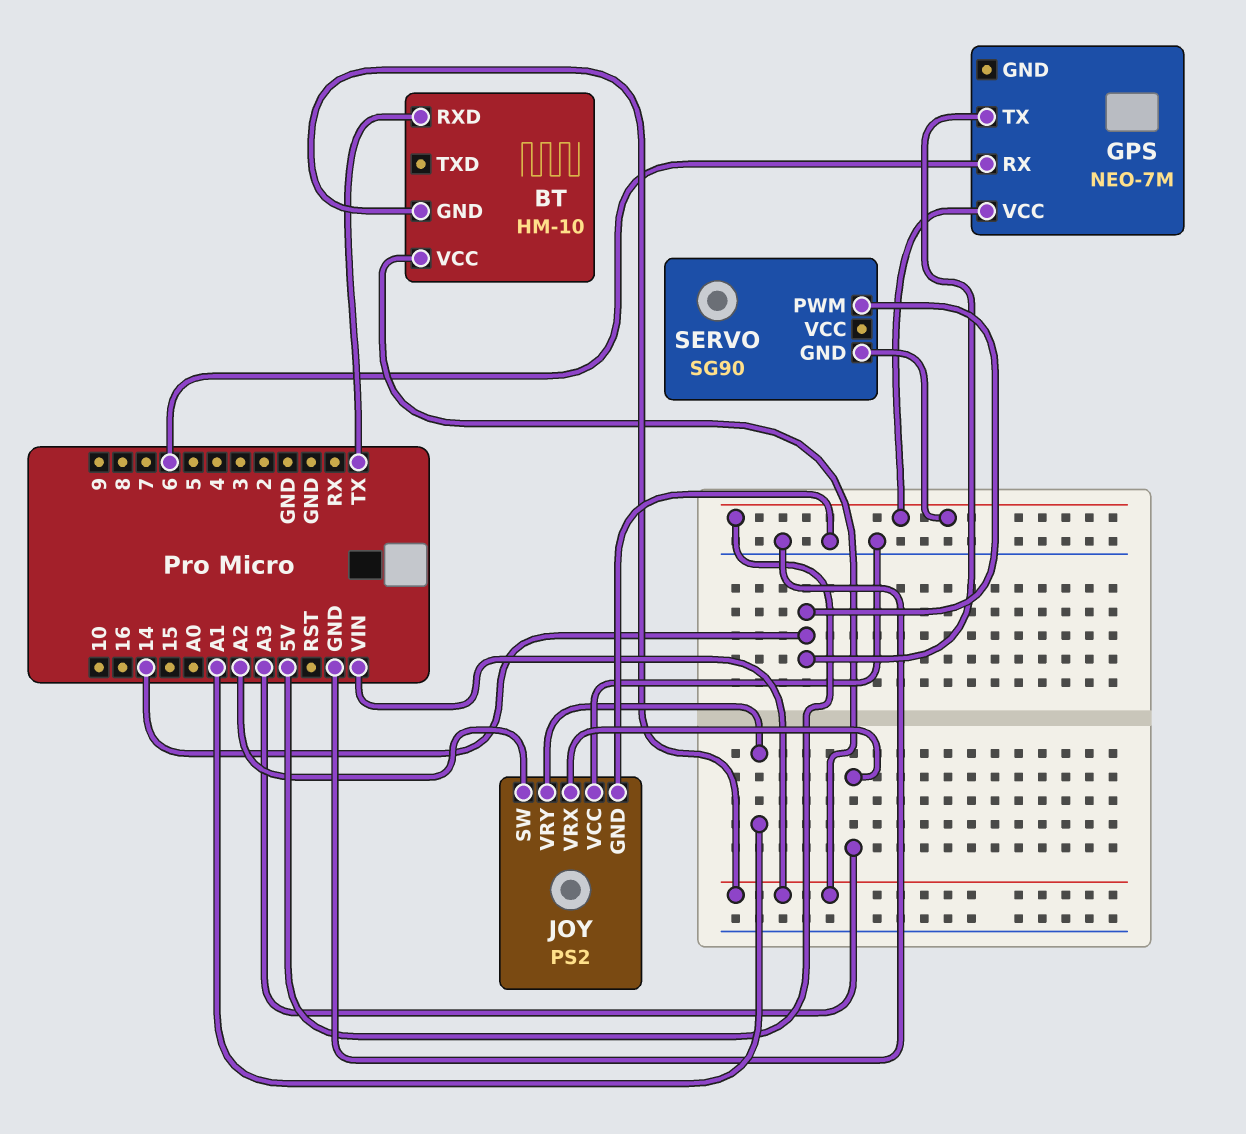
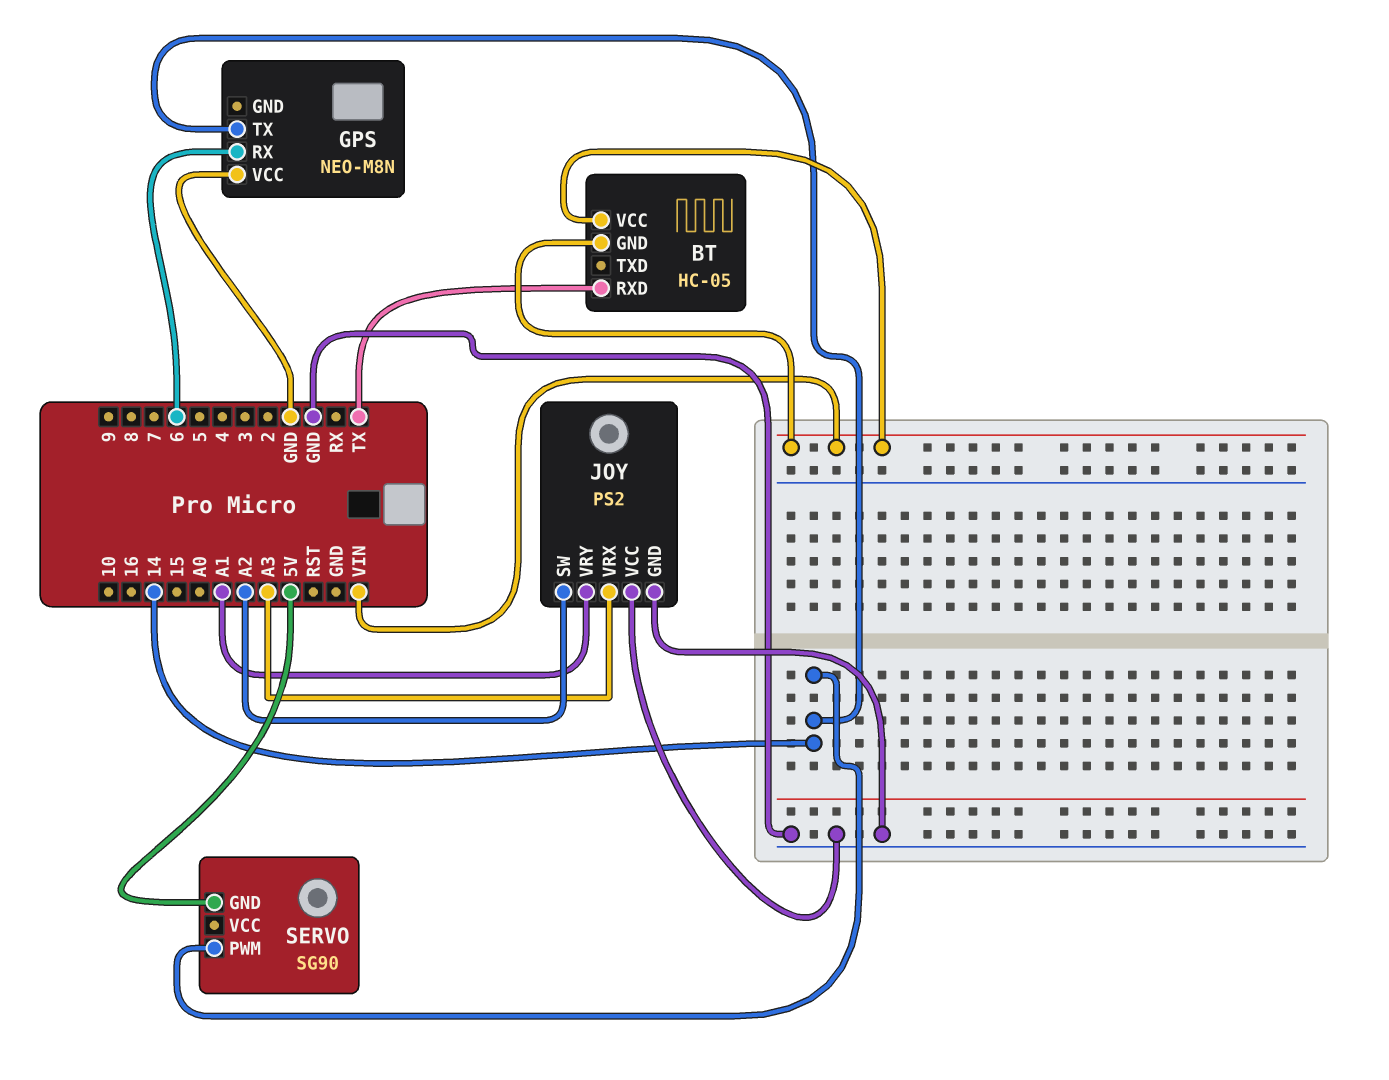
BT: HM-10 -> HC-05
GPS: NEO-7M -> NEO-M8N
GPS pin VCC: 5V -> GND

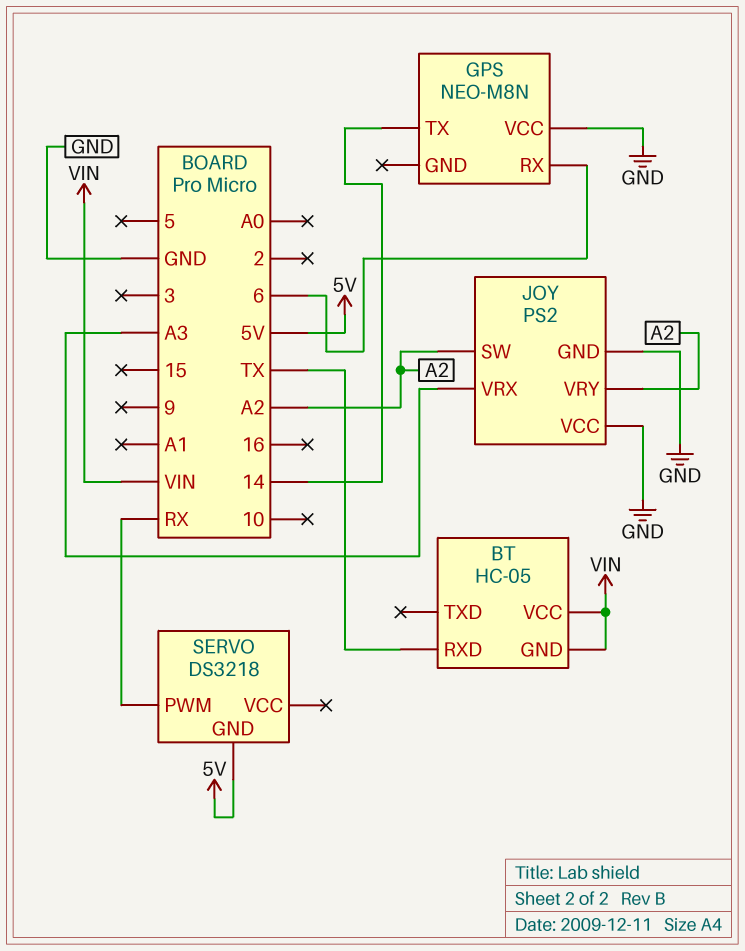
JOY pin VRY: A1 -> A2
SERVO: SG90 -> DS3218
SERVO pin PWM: 14 -> RX

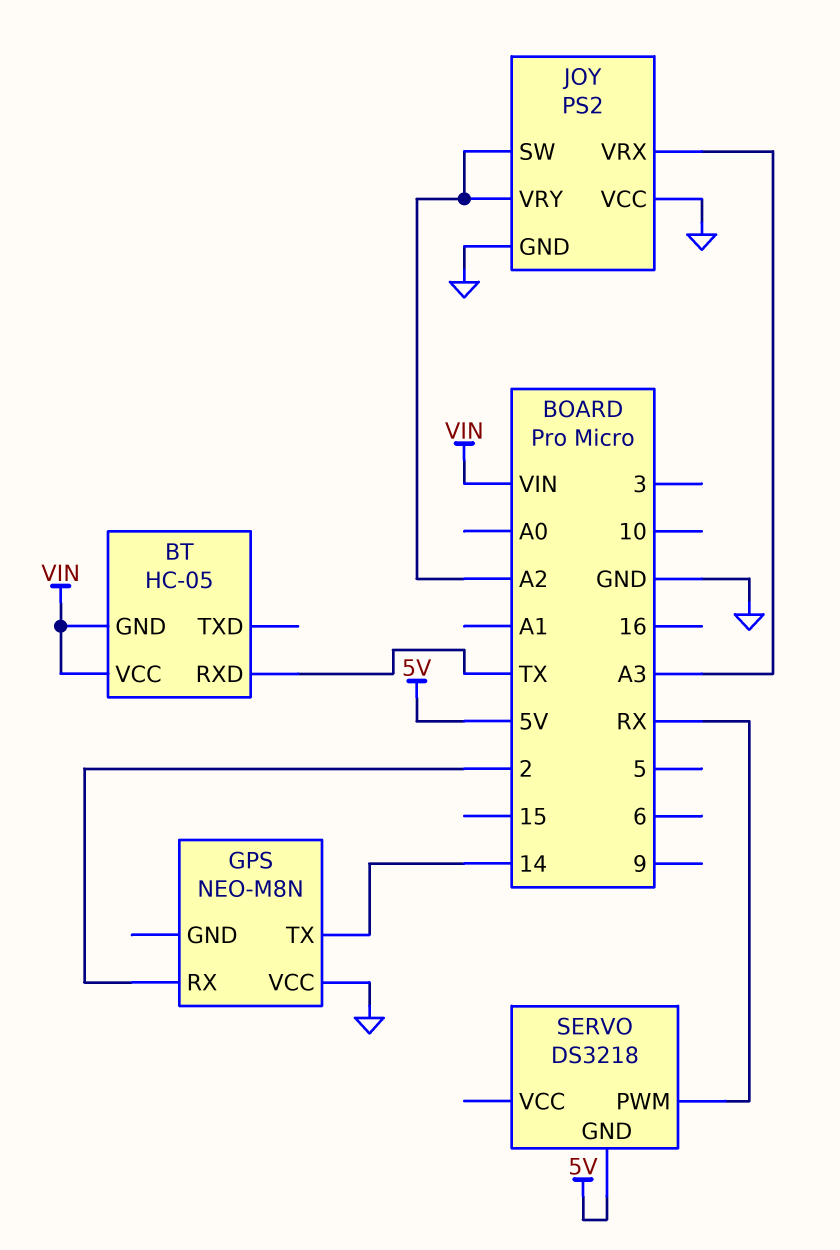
GPS pin RX: 6 -> 2

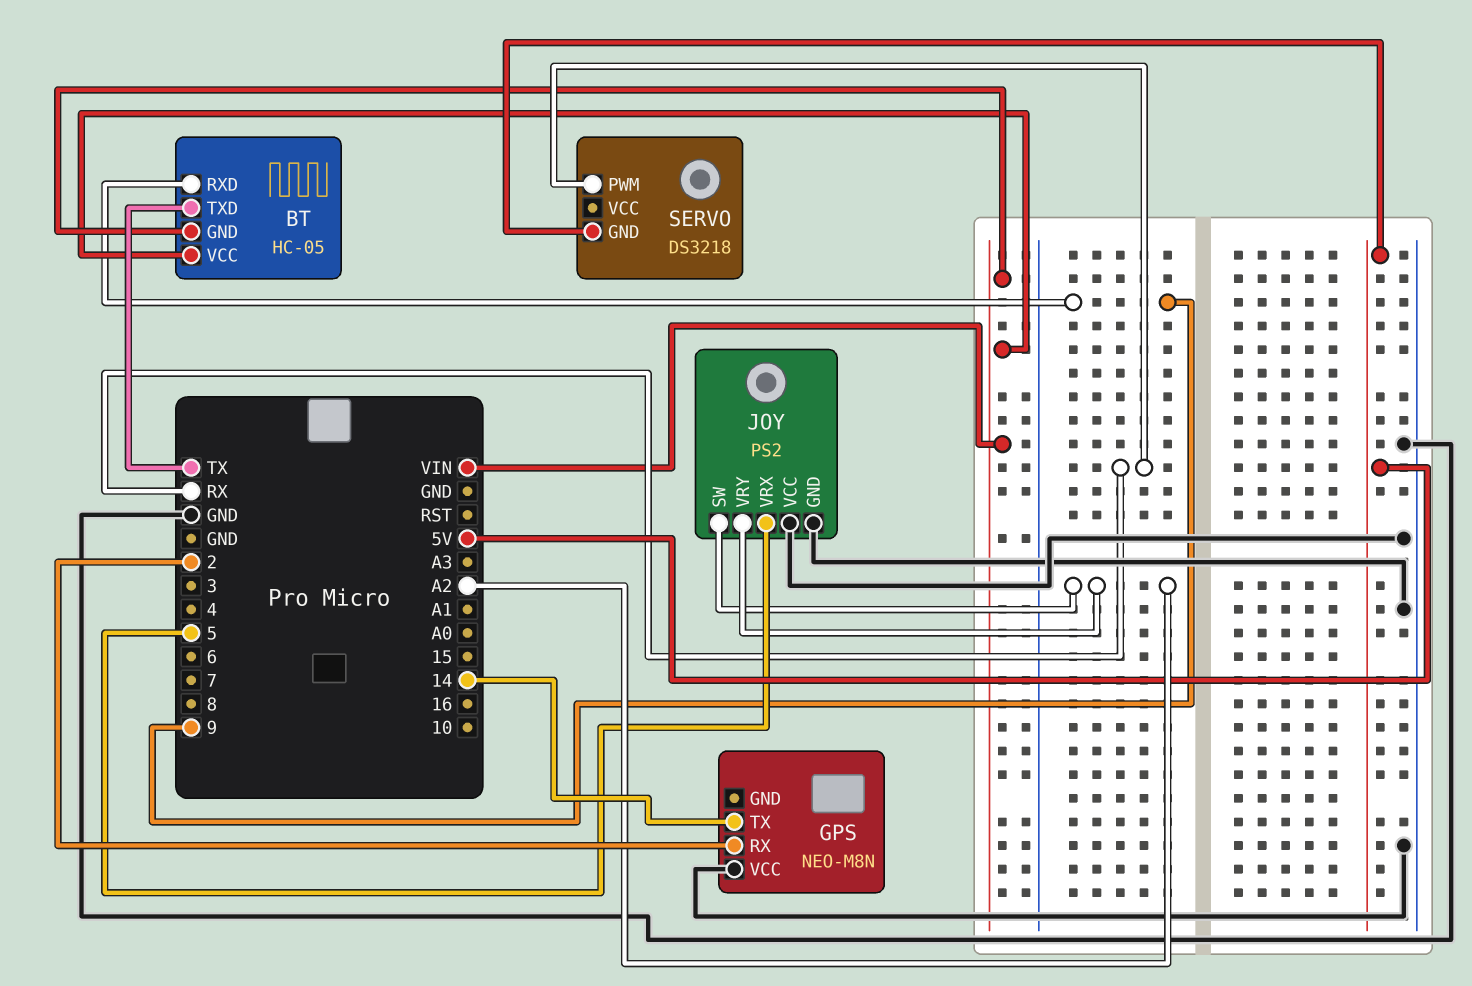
BT pin RXD: TX -> 9
BT pin TXD: none -> TX
JOY pin VRX: A3 -> 5

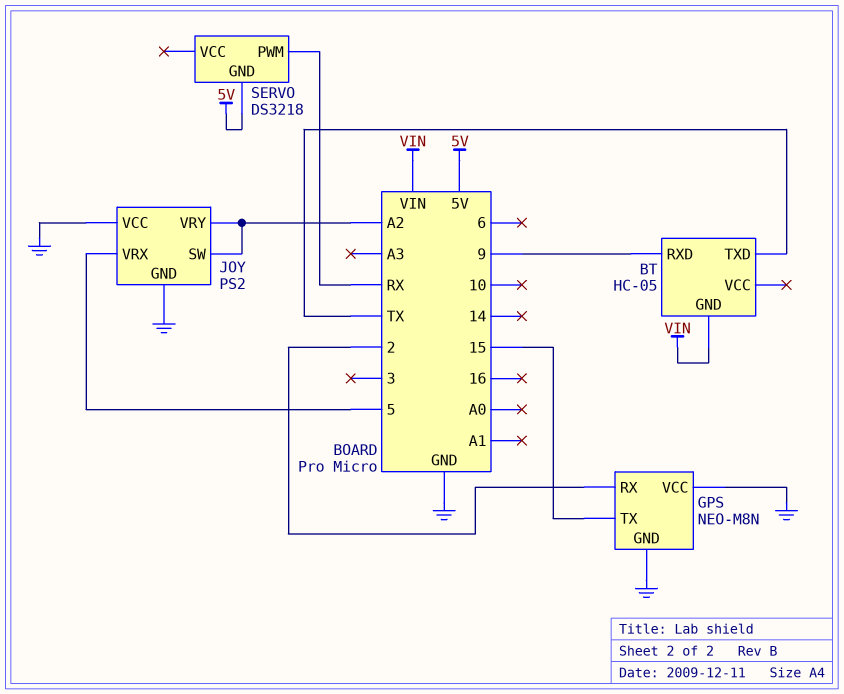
BT pin VCC: VIN -> none
GPS pin GND: none -> GND
GPS pin TX: 14 -> 15

